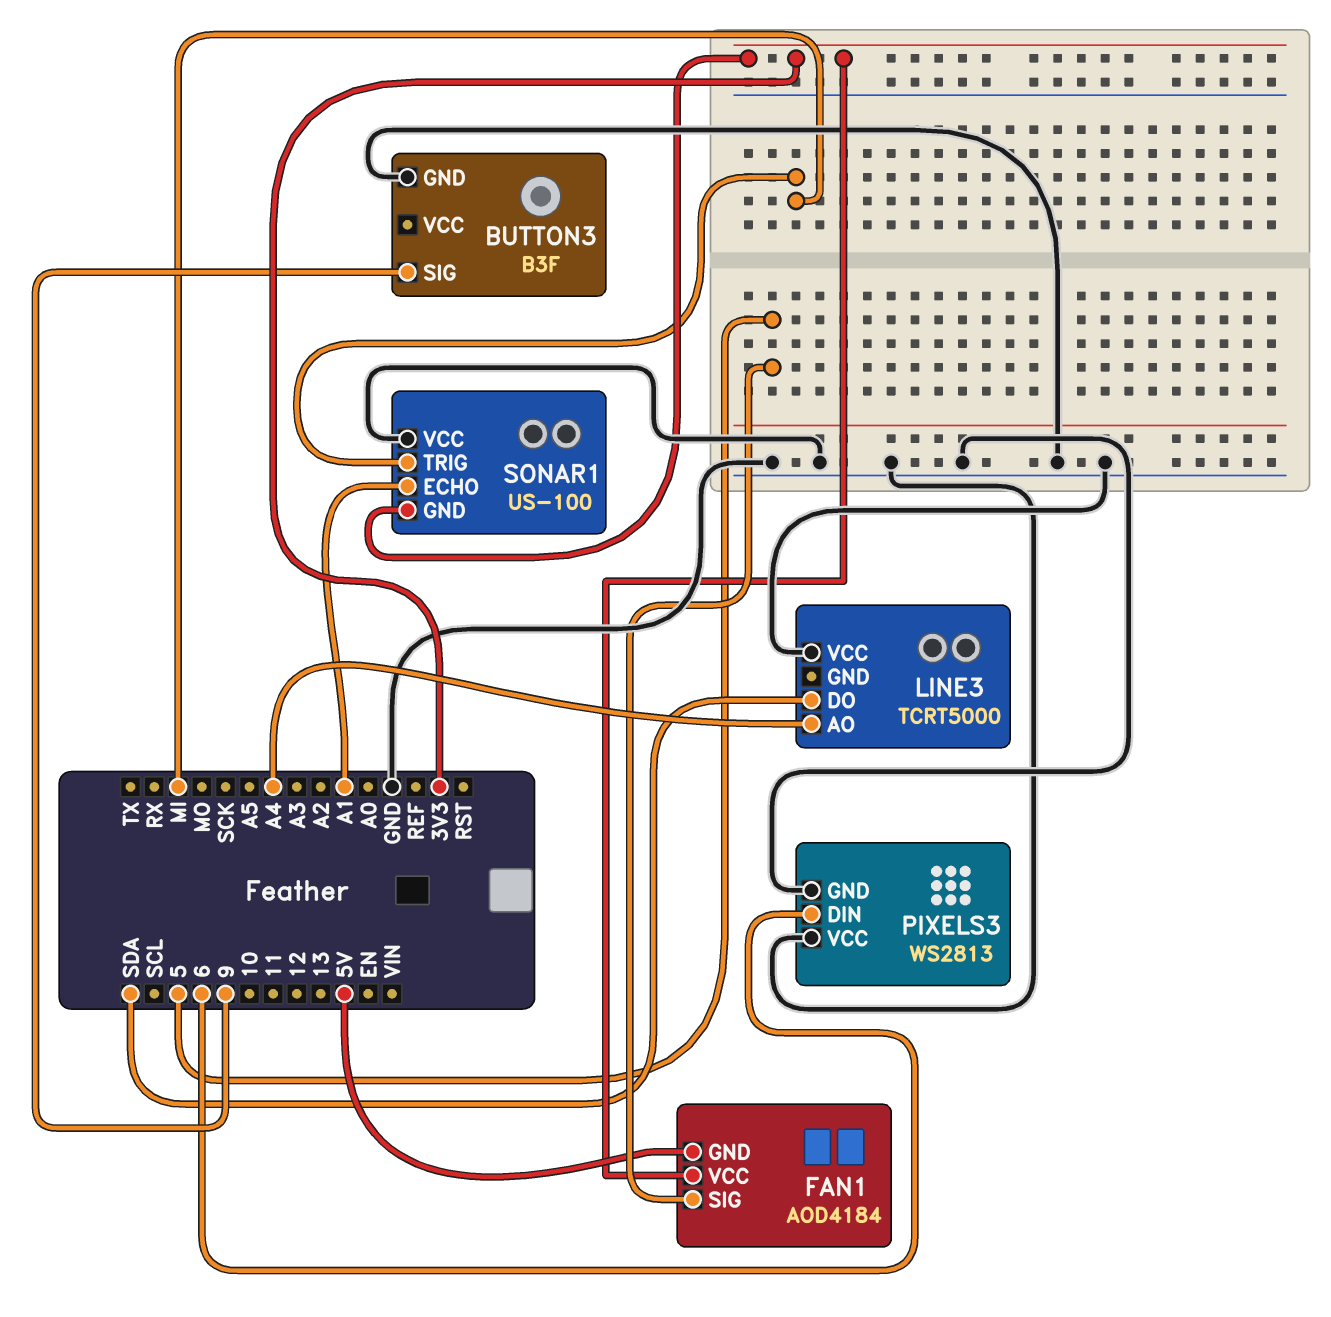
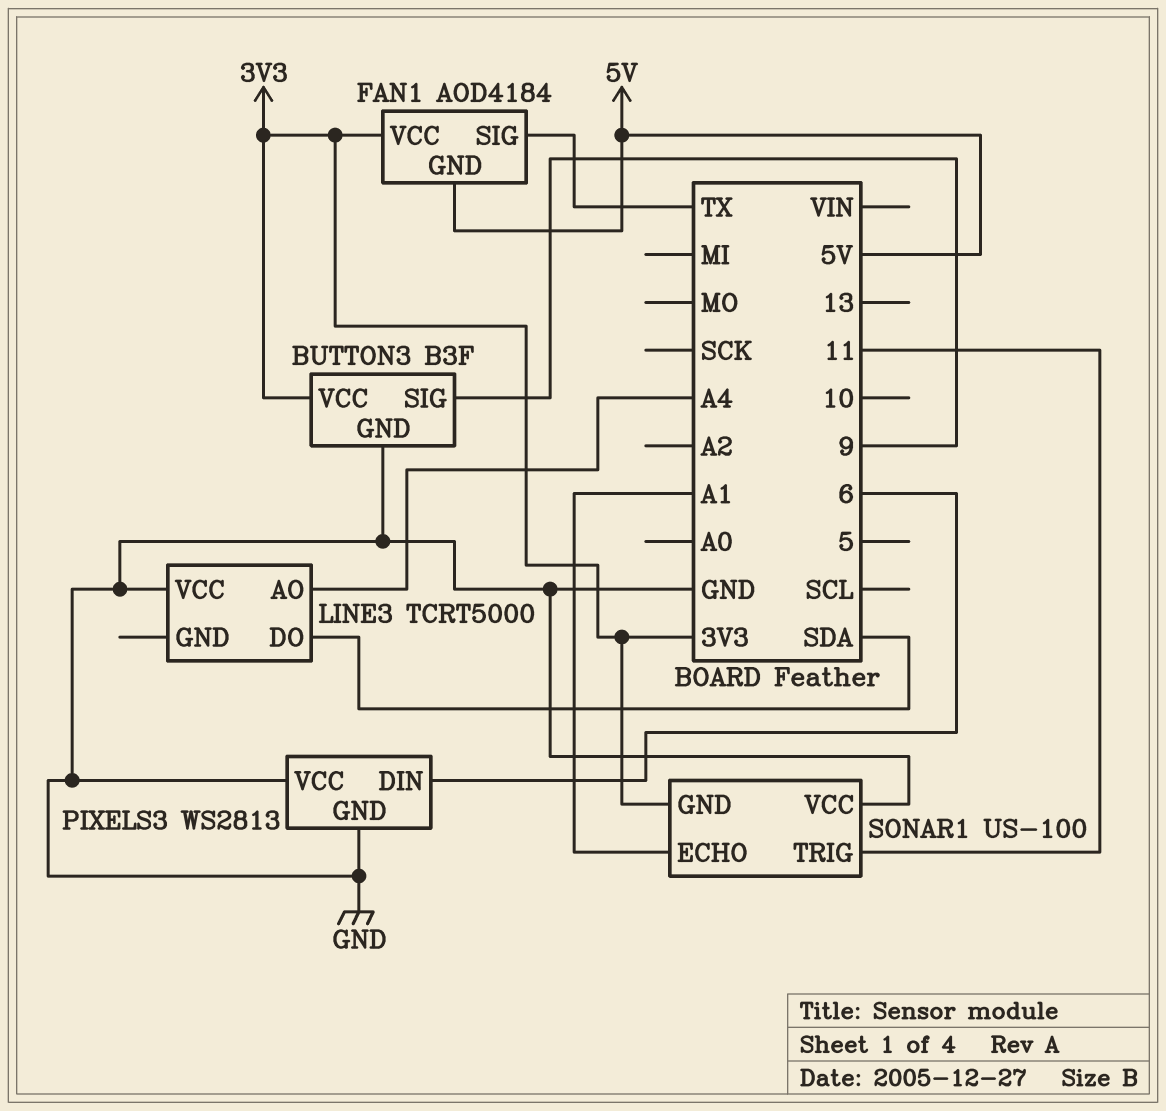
BUTTON3 pin VCC: none -> 3V3
FAN1 pin SIG: 5 -> TX
SONAR1 pin TRIG: MI -> 11

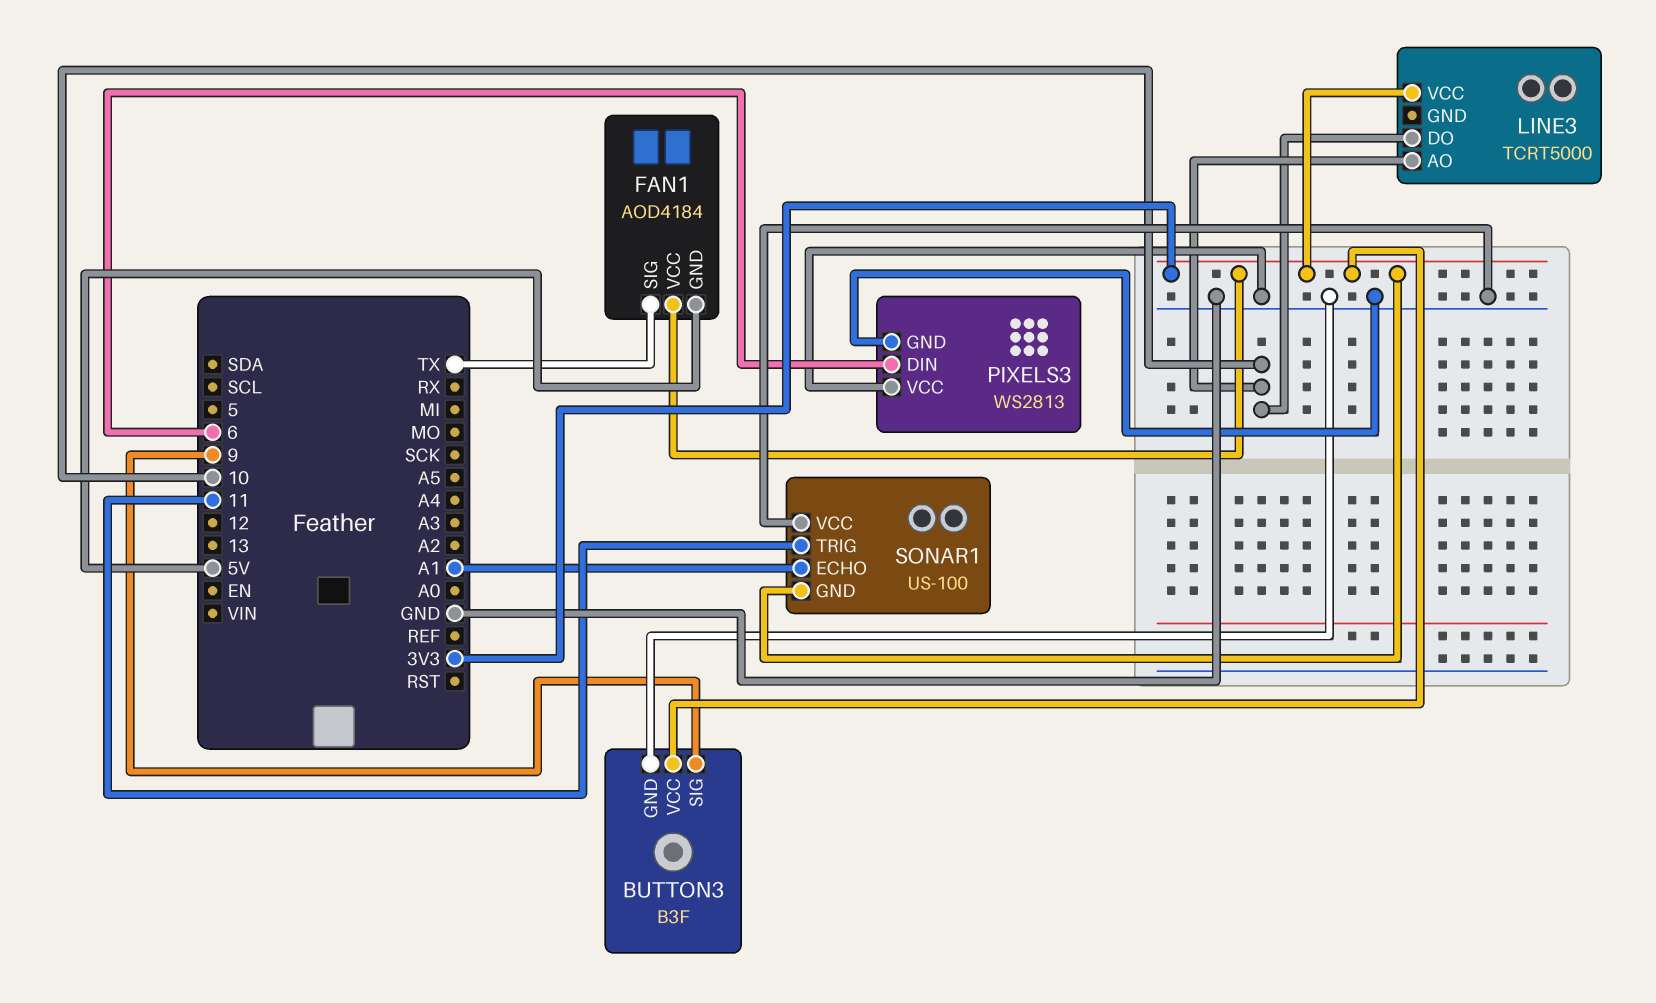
LINE3 pin AO: A4 -> 10
LINE3 pin DO: SDA -> 10
LINE3 pin VCC: GND -> 3V3

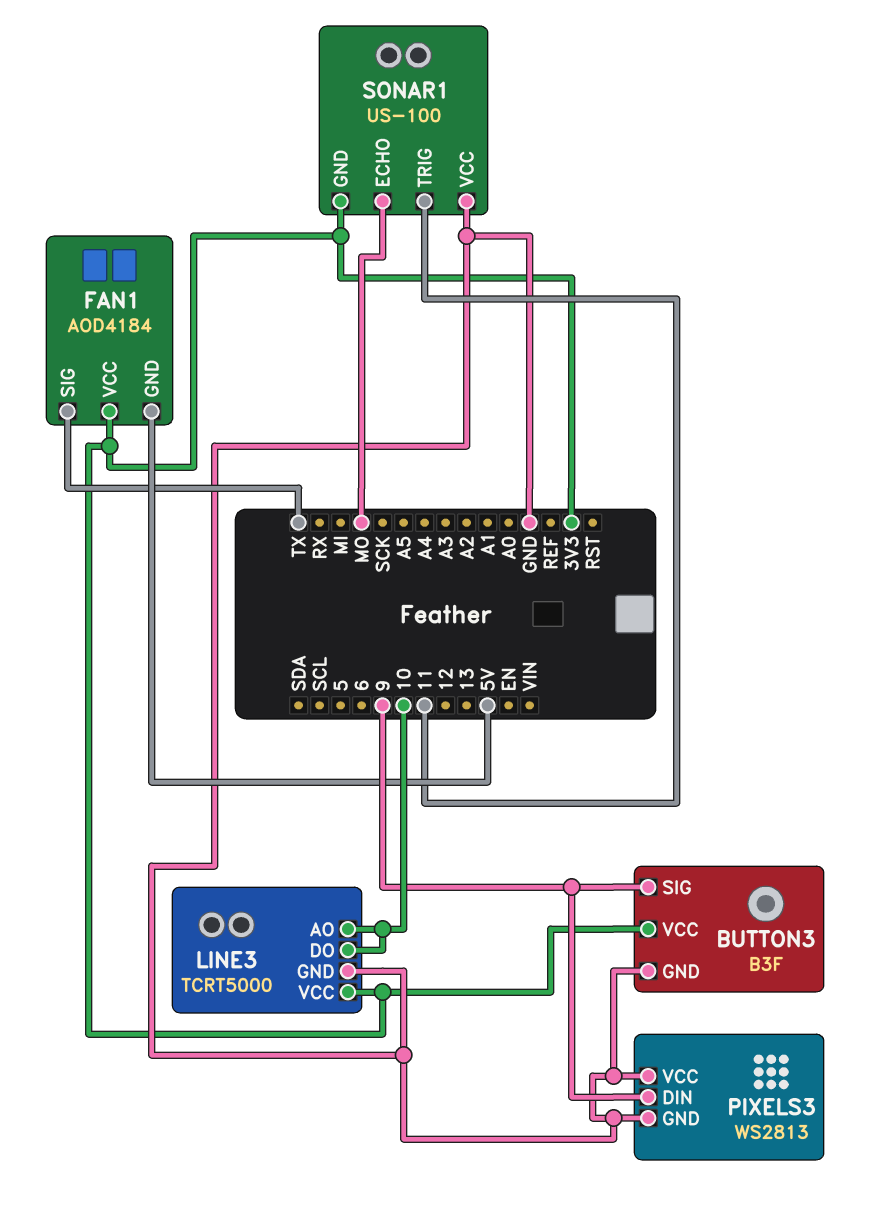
LINE3 pin GND: none -> GND
PIXELS3 pin DIN: 6 -> 9
SONAR1 pin ECHO: A1 -> MO

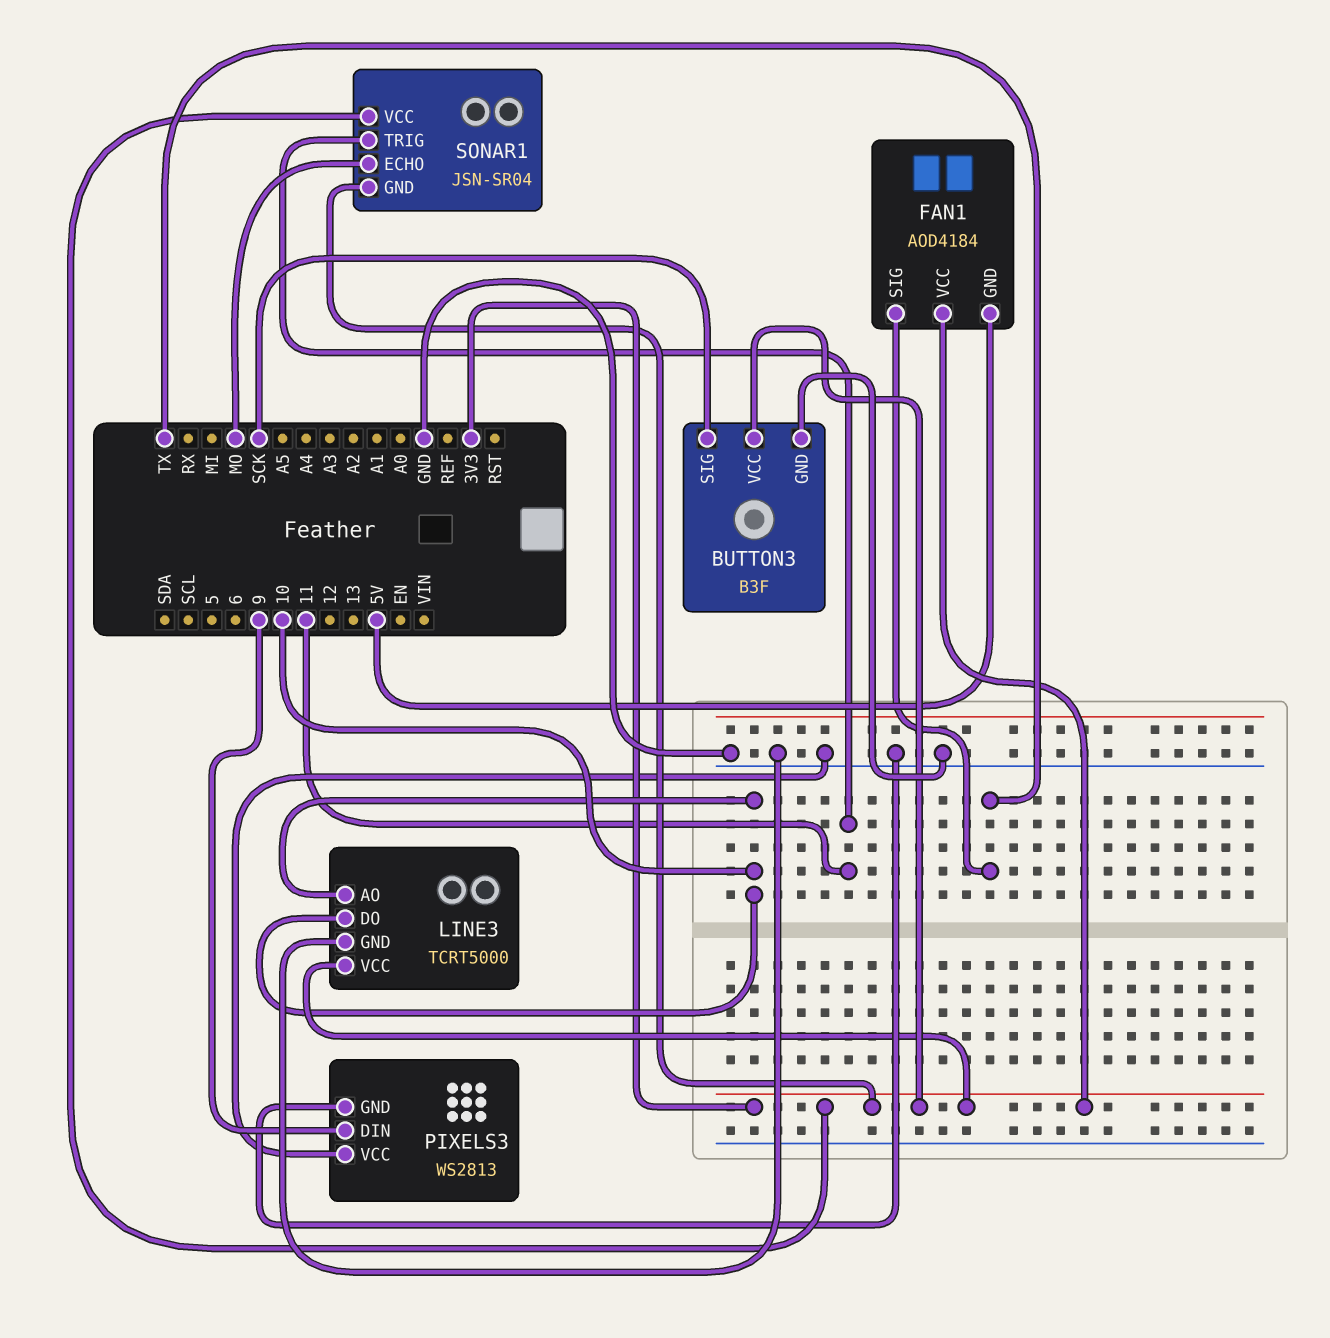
BUTTON3 pin SIG: 9 -> SCK
SONAR1: US-100 -> JSN-SR04
SONAR1 pin VCC: GND -> 3V3

